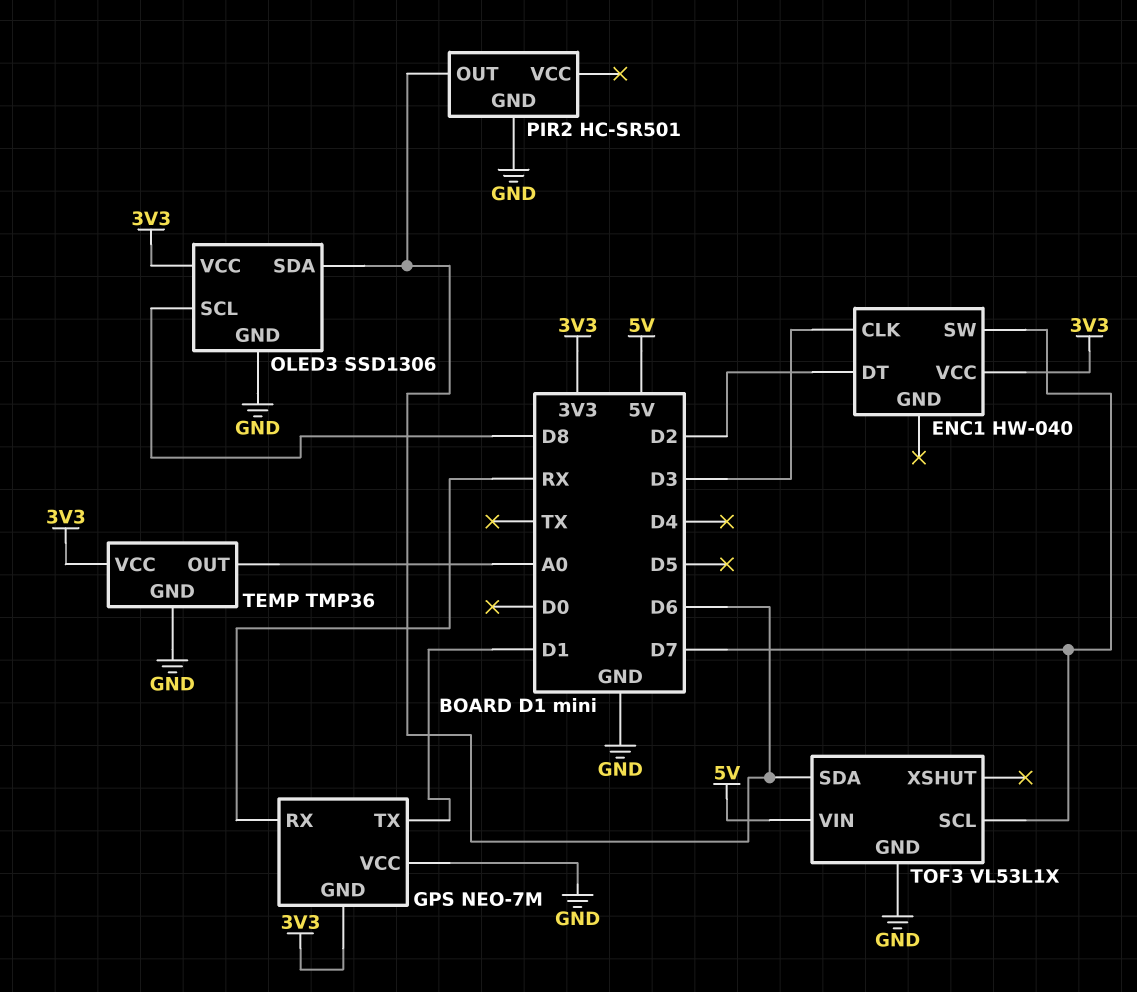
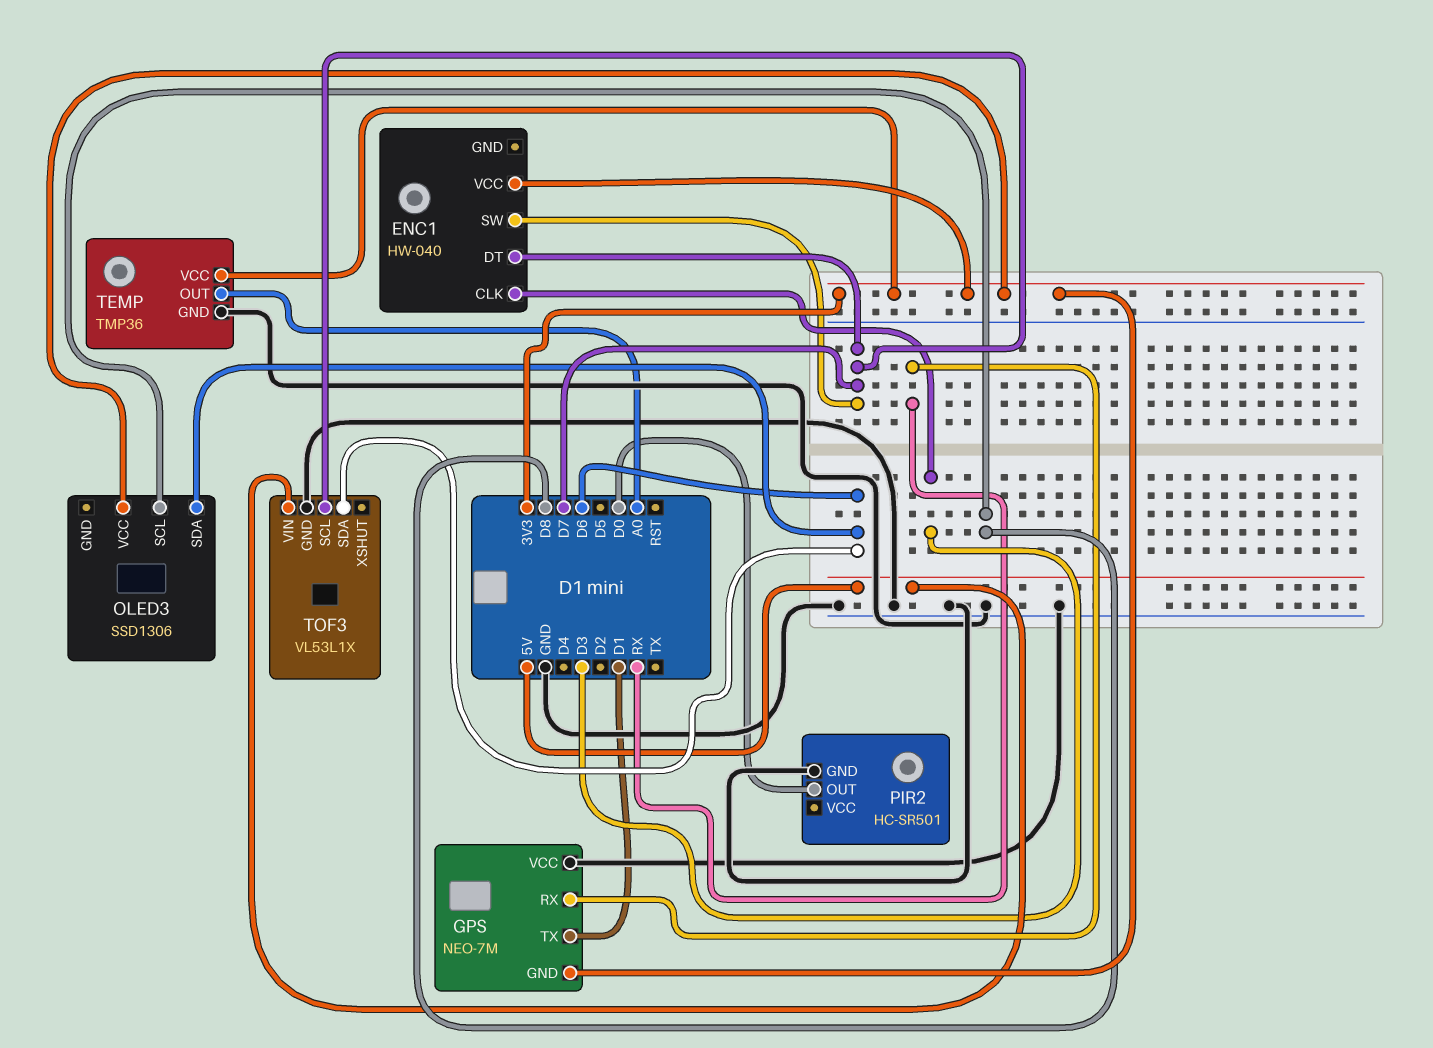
ENC1 pin DT: D2 -> D7
OLED3 pin GND: GND -> none
PIR2 pin OUT: D6 -> D0

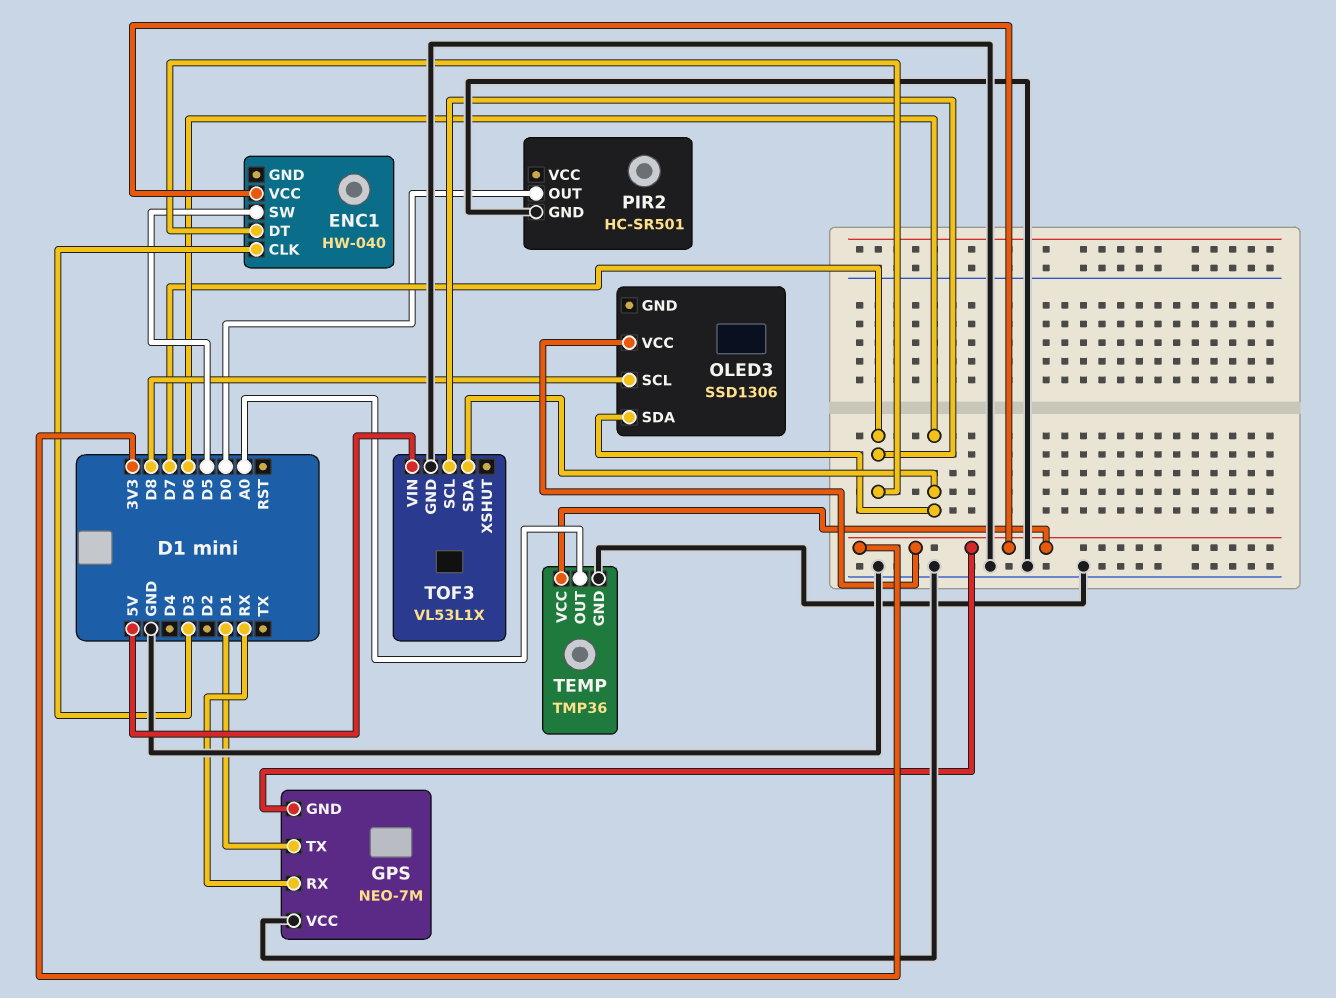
ENC1 pin SW: D7 -> D5

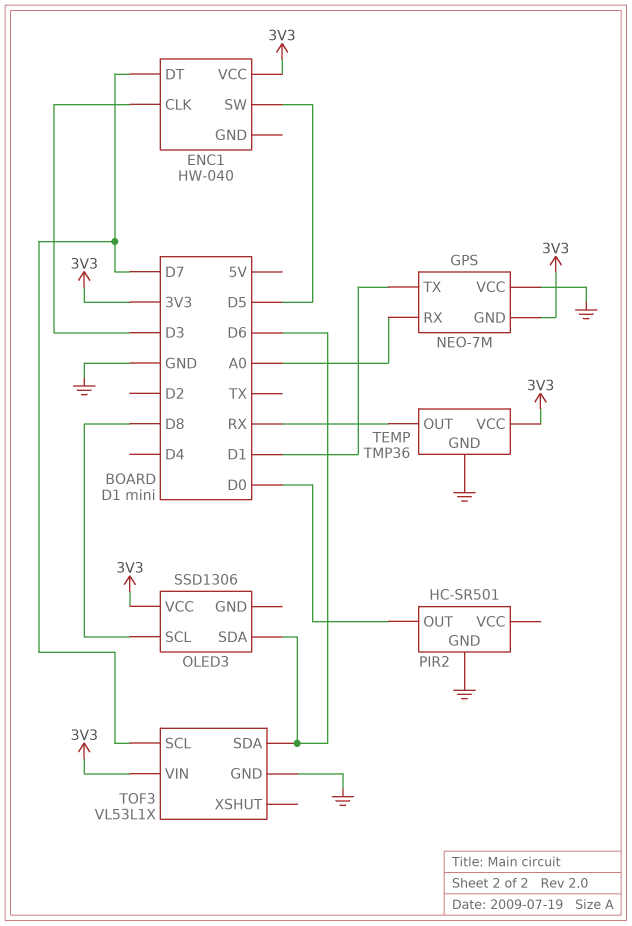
GPS pin RX: RX -> A0
TEMP pin OUT: A0 -> RX
TOF3 pin VIN: 5V -> 3V3

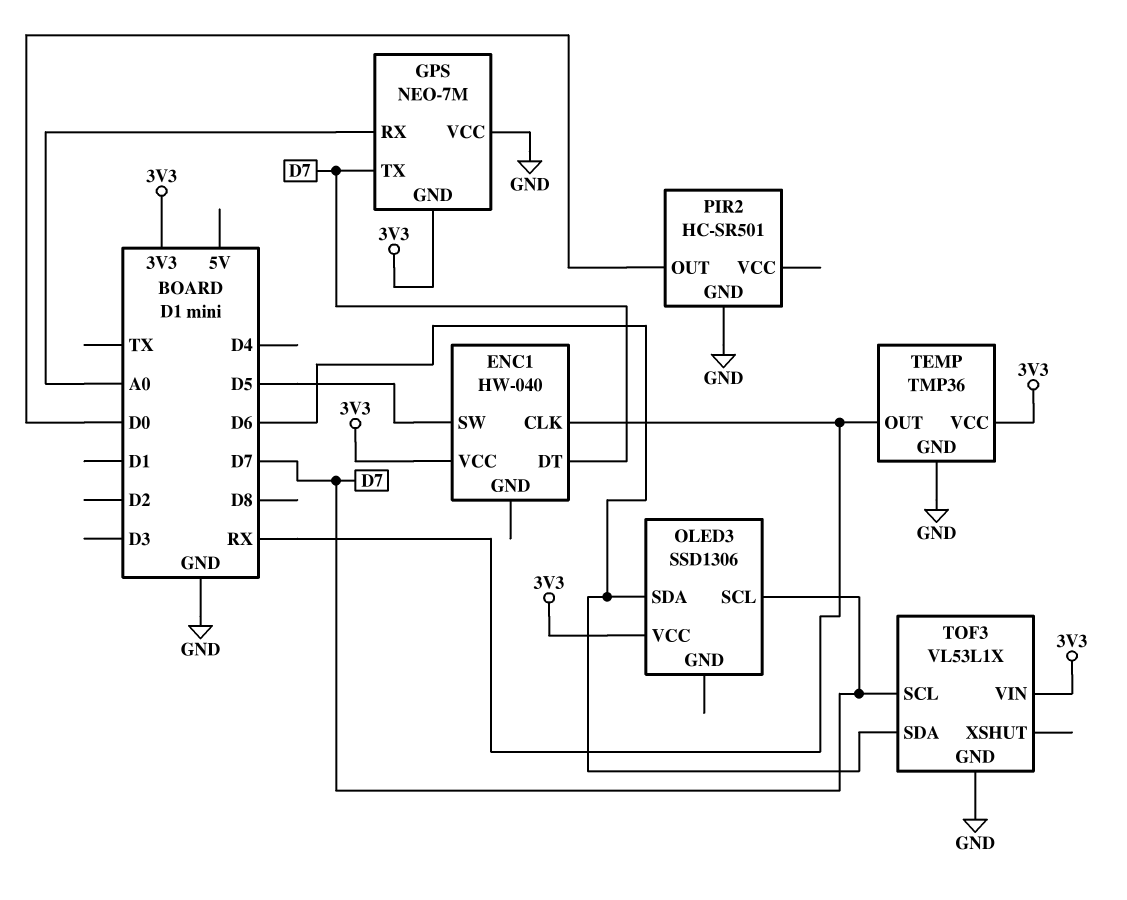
ENC1 pin CLK: D3 -> RX
GPS pin TX: D1 -> D7
OLED3 pin SCL: D8 -> D7

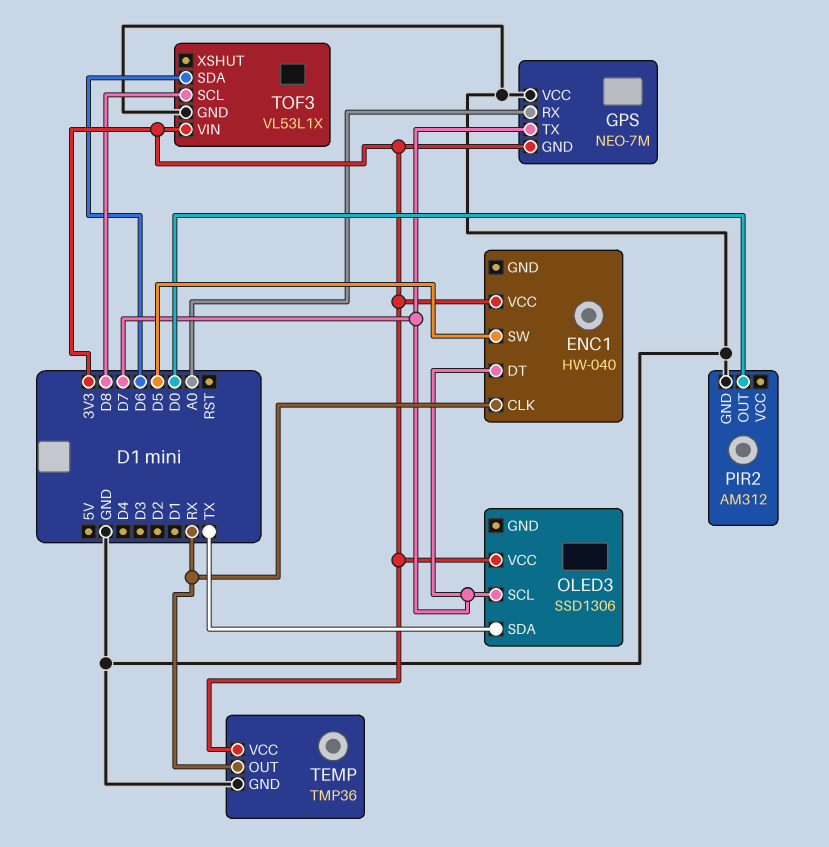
OLED3 pin SDA: D6 -> TX
PIR2: HC-SR501 -> AM312
TOF3 pin SCL: D7 -> D8

